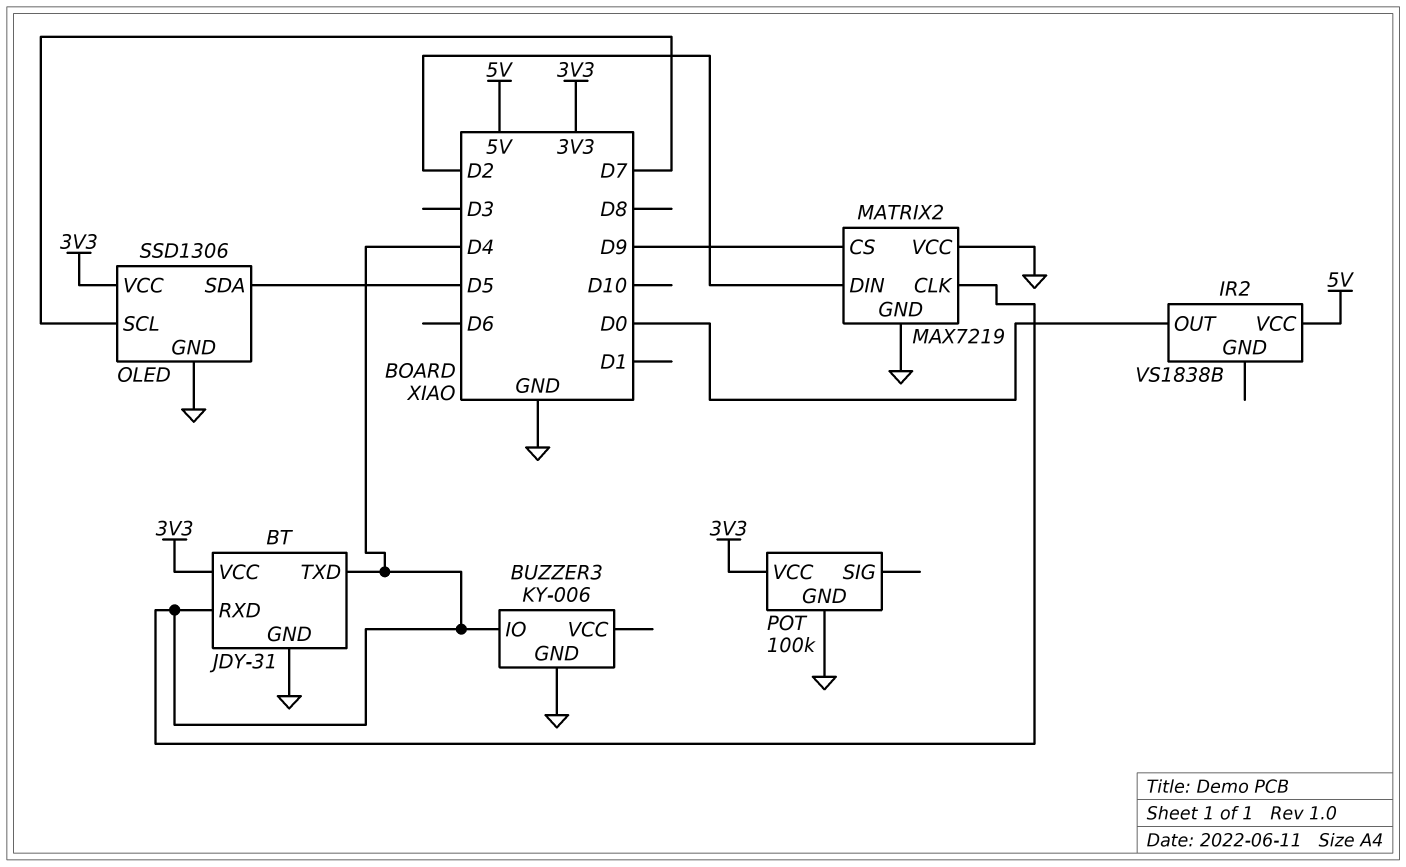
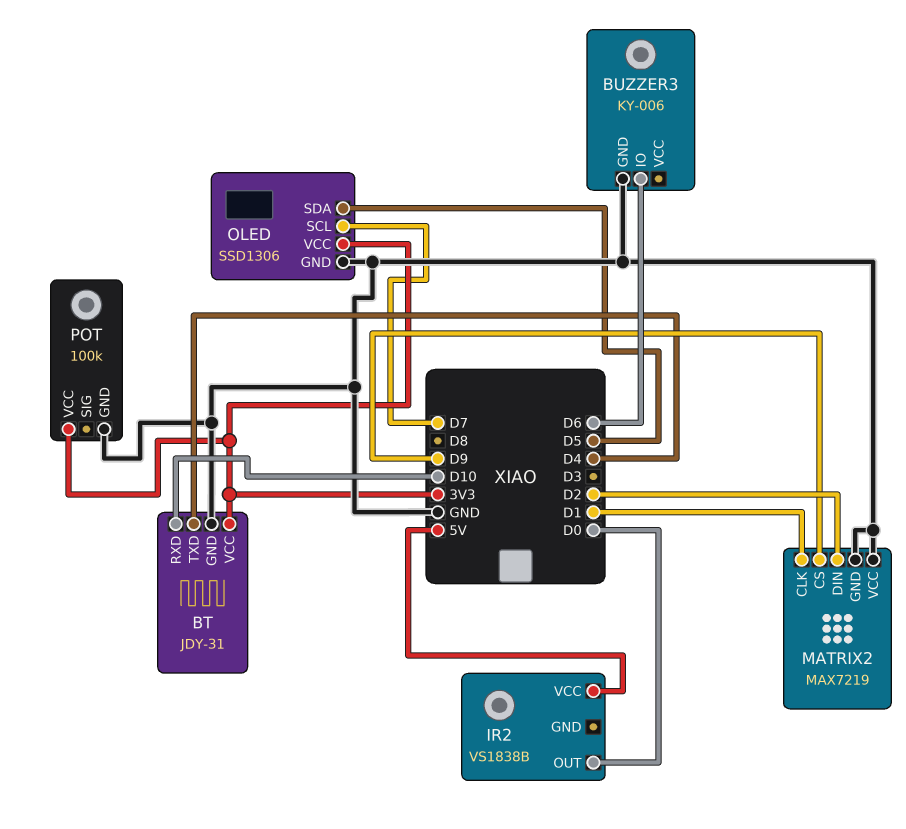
BT pin RXD: D4 -> D10
BUZZER3 pin IO: D4 -> D6
MATRIX2 pin CLK: D4 -> D1

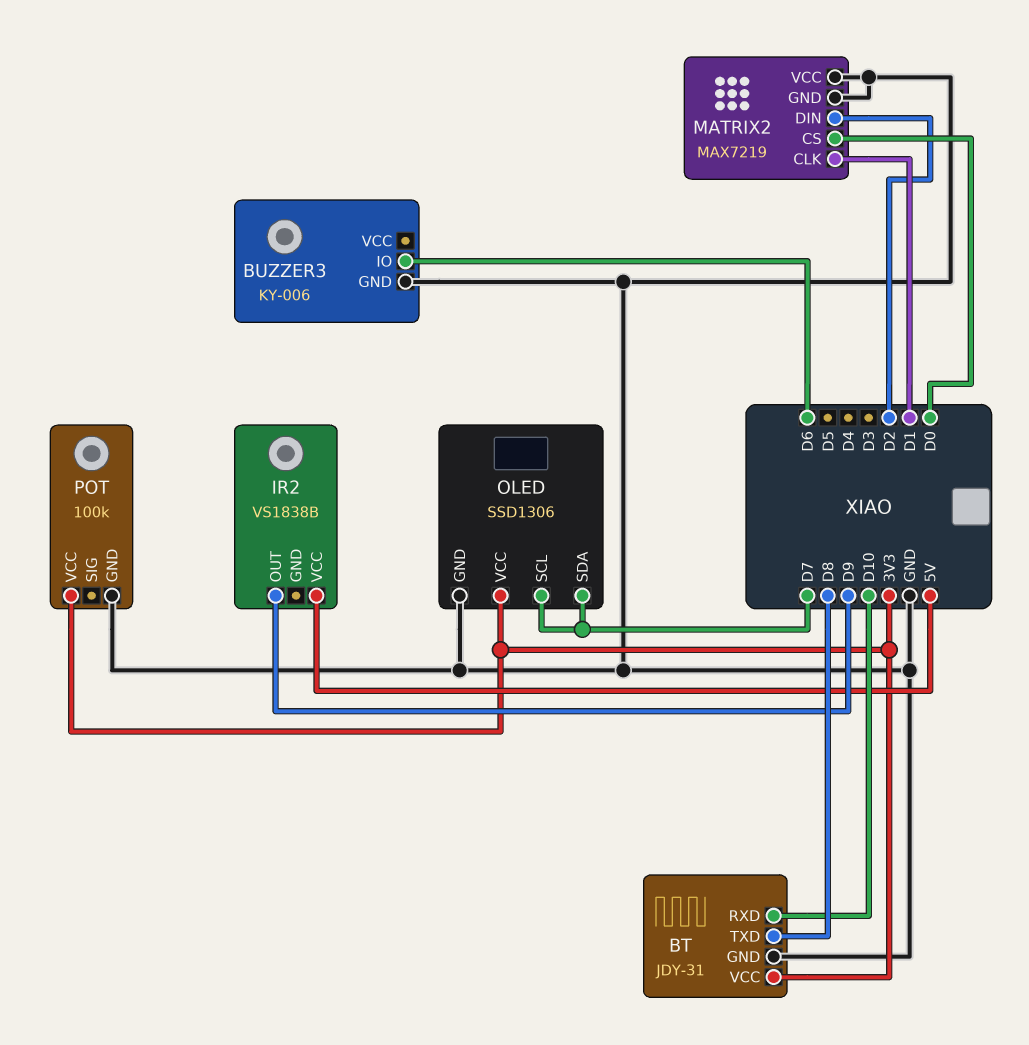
BT pin TXD: D4 -> D8
IR2 pin OUT: D0 -> D9
MATRIX2 pin CS: D9 -> D0
OLED pin SDA: D5 -> D7

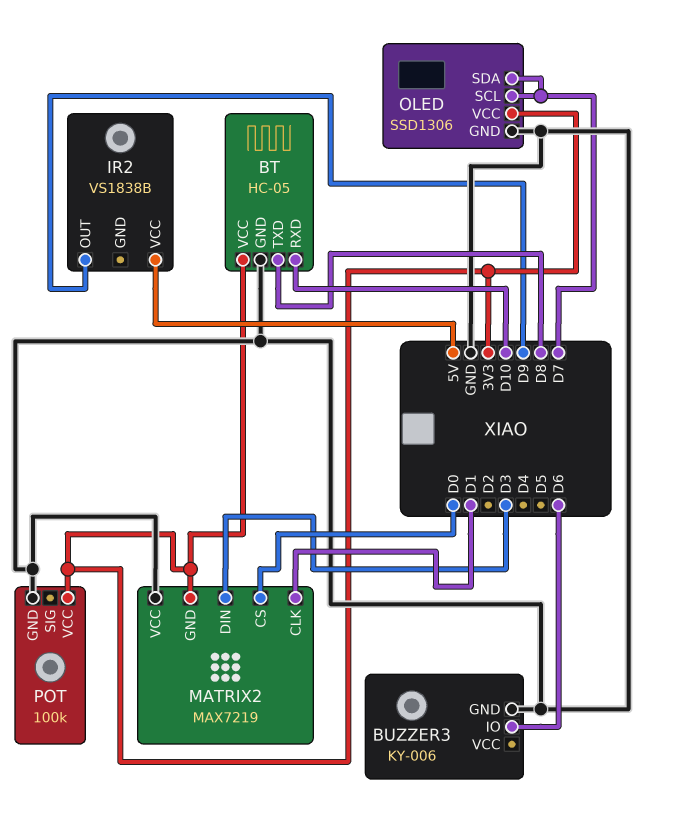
BT: JDY-31 -> HC-05
MATRIX2 pin DIN: D2 -> D3
MATRIX2 pin GND: GND -> 3V3

